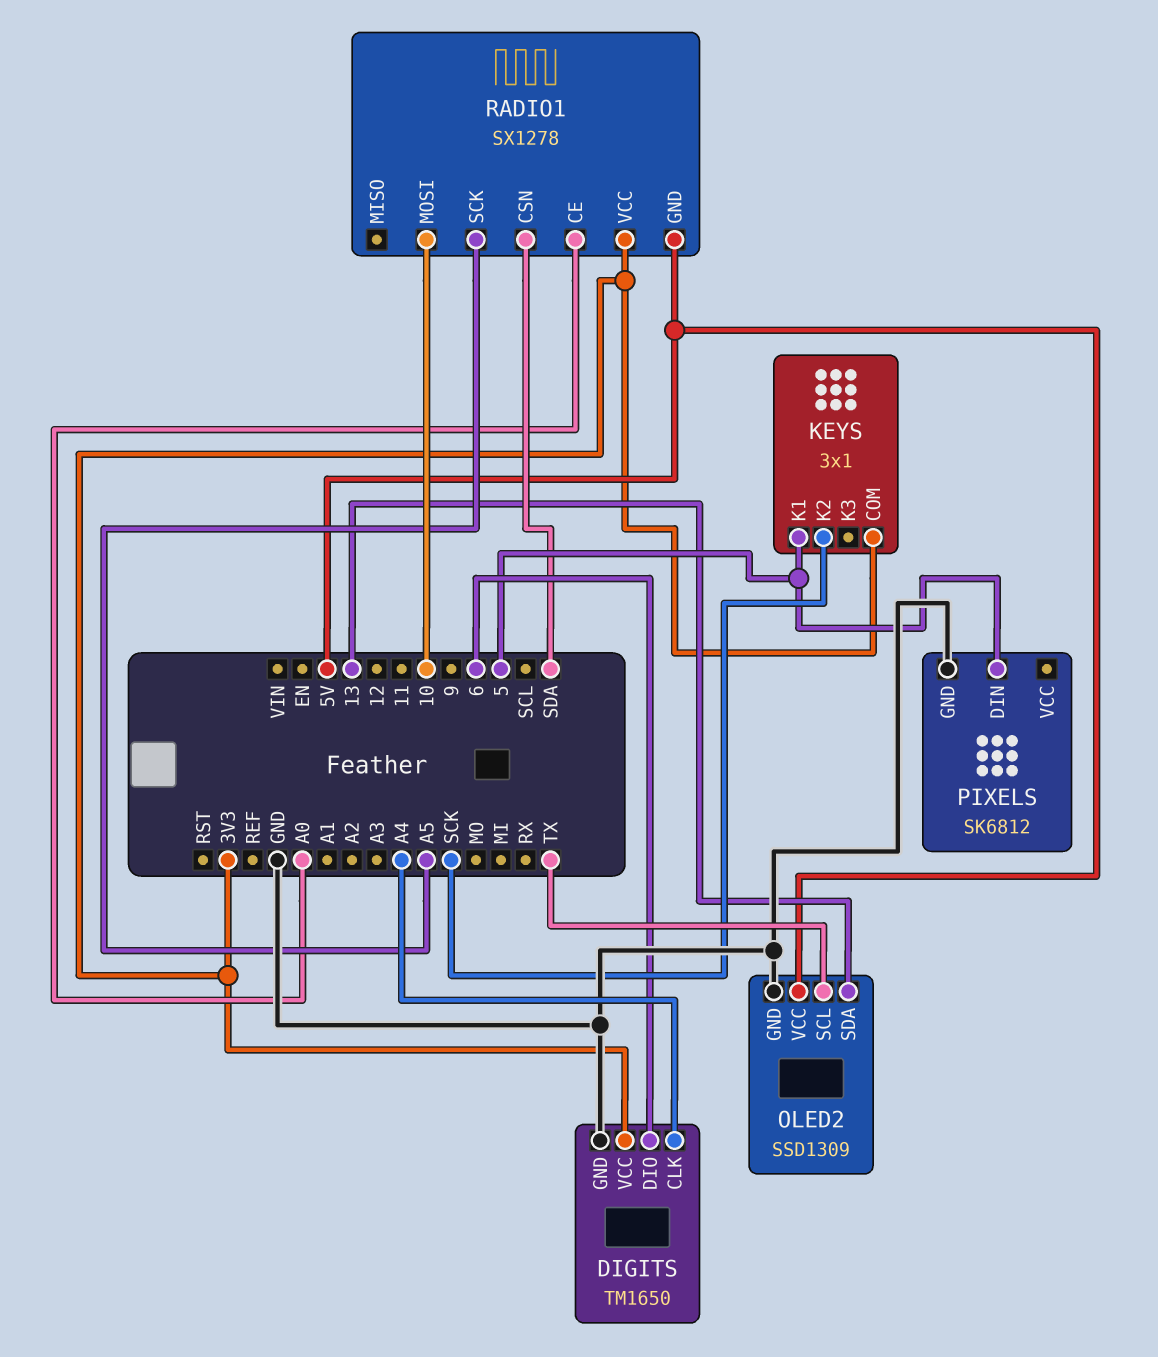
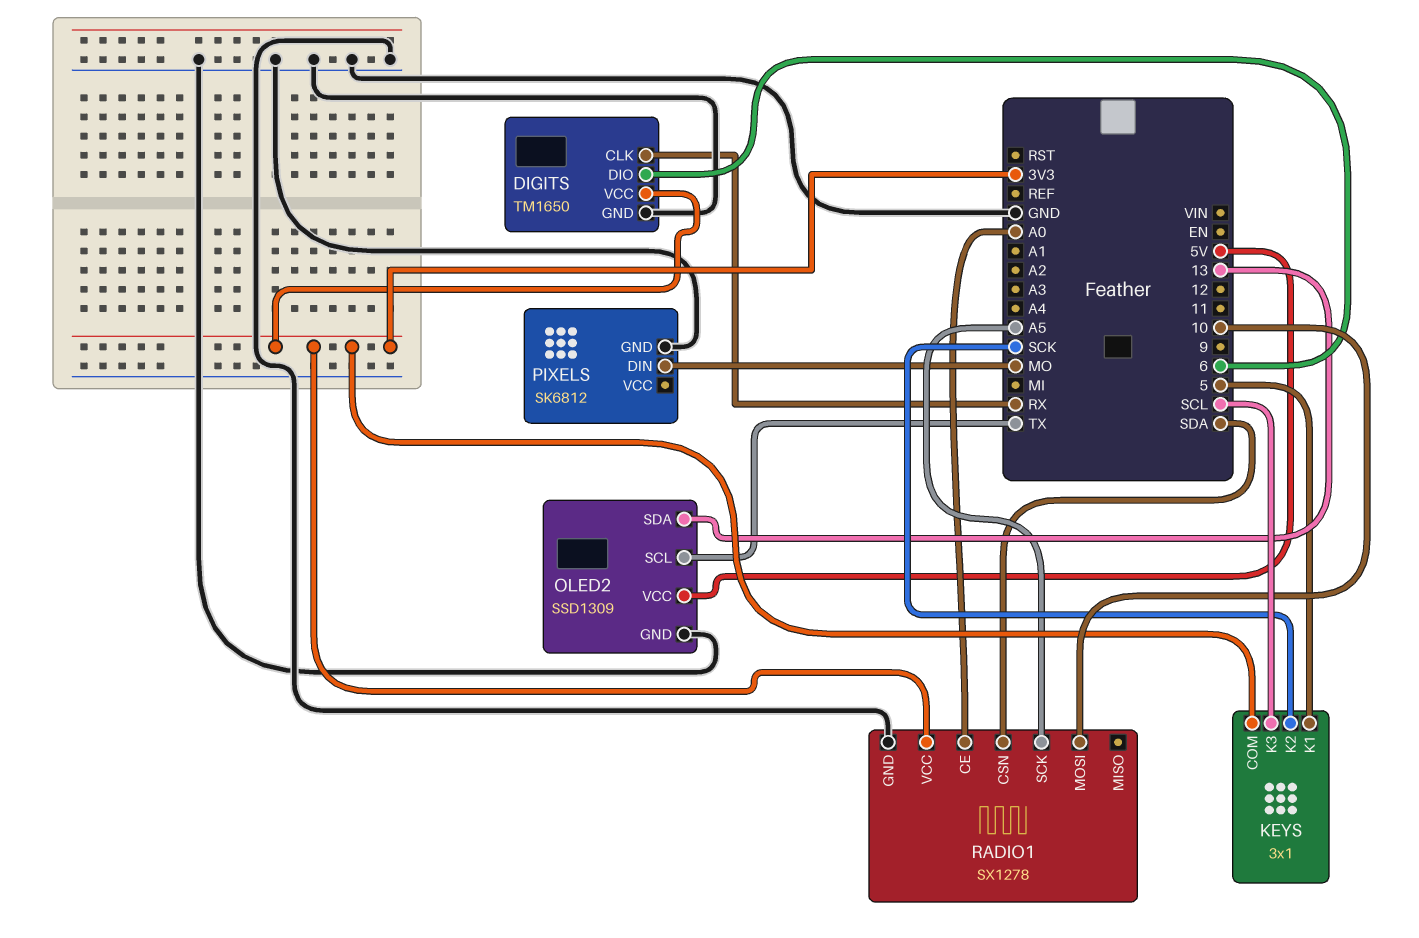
DIGITS pin CLK: A4 -> RX
KEYS pin K3: none -> SCL
PIXELS pin DIN: 5 -> MO
RADIO1 pin GND: 5V -> GND

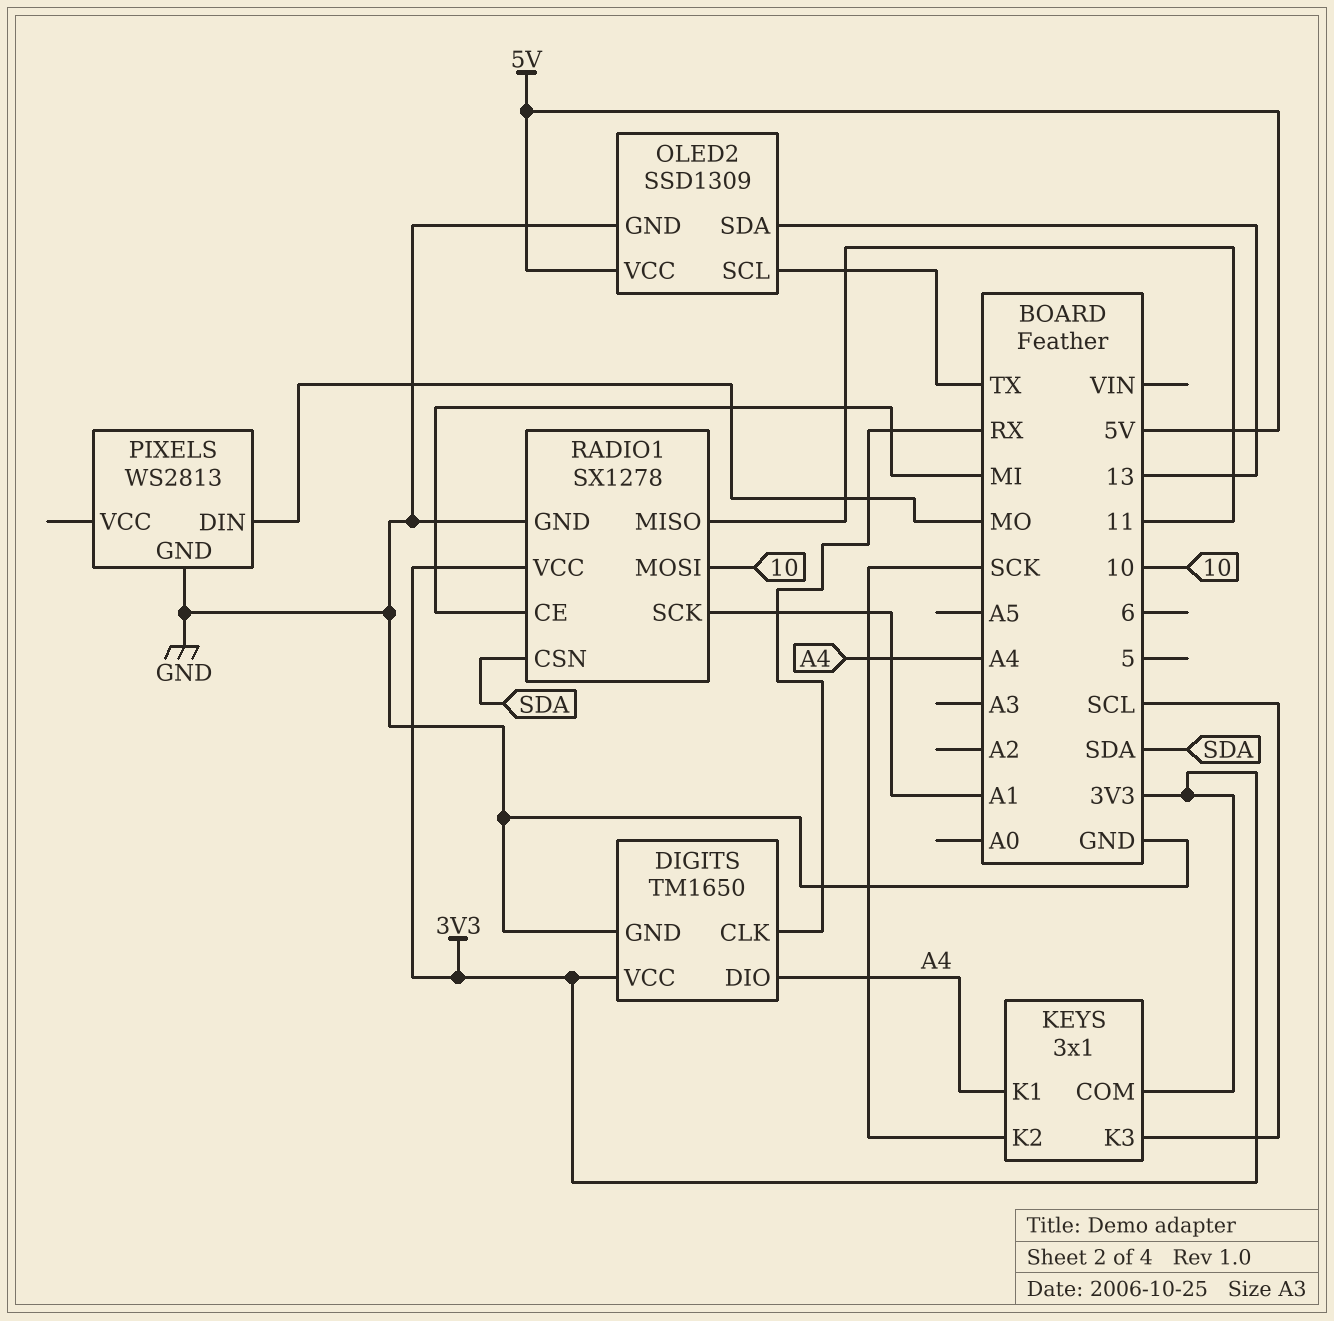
DIGITS pin DIO: 6 -> A4
KEYS pin K1: 5 -> A4
PIXELS: SK6812 -> WS2813
RADIO1 pin CE: A0 -> MI
RADIO1 pin MISO: none -> 11
RADIO1 pin SCK: A5 -> A1

